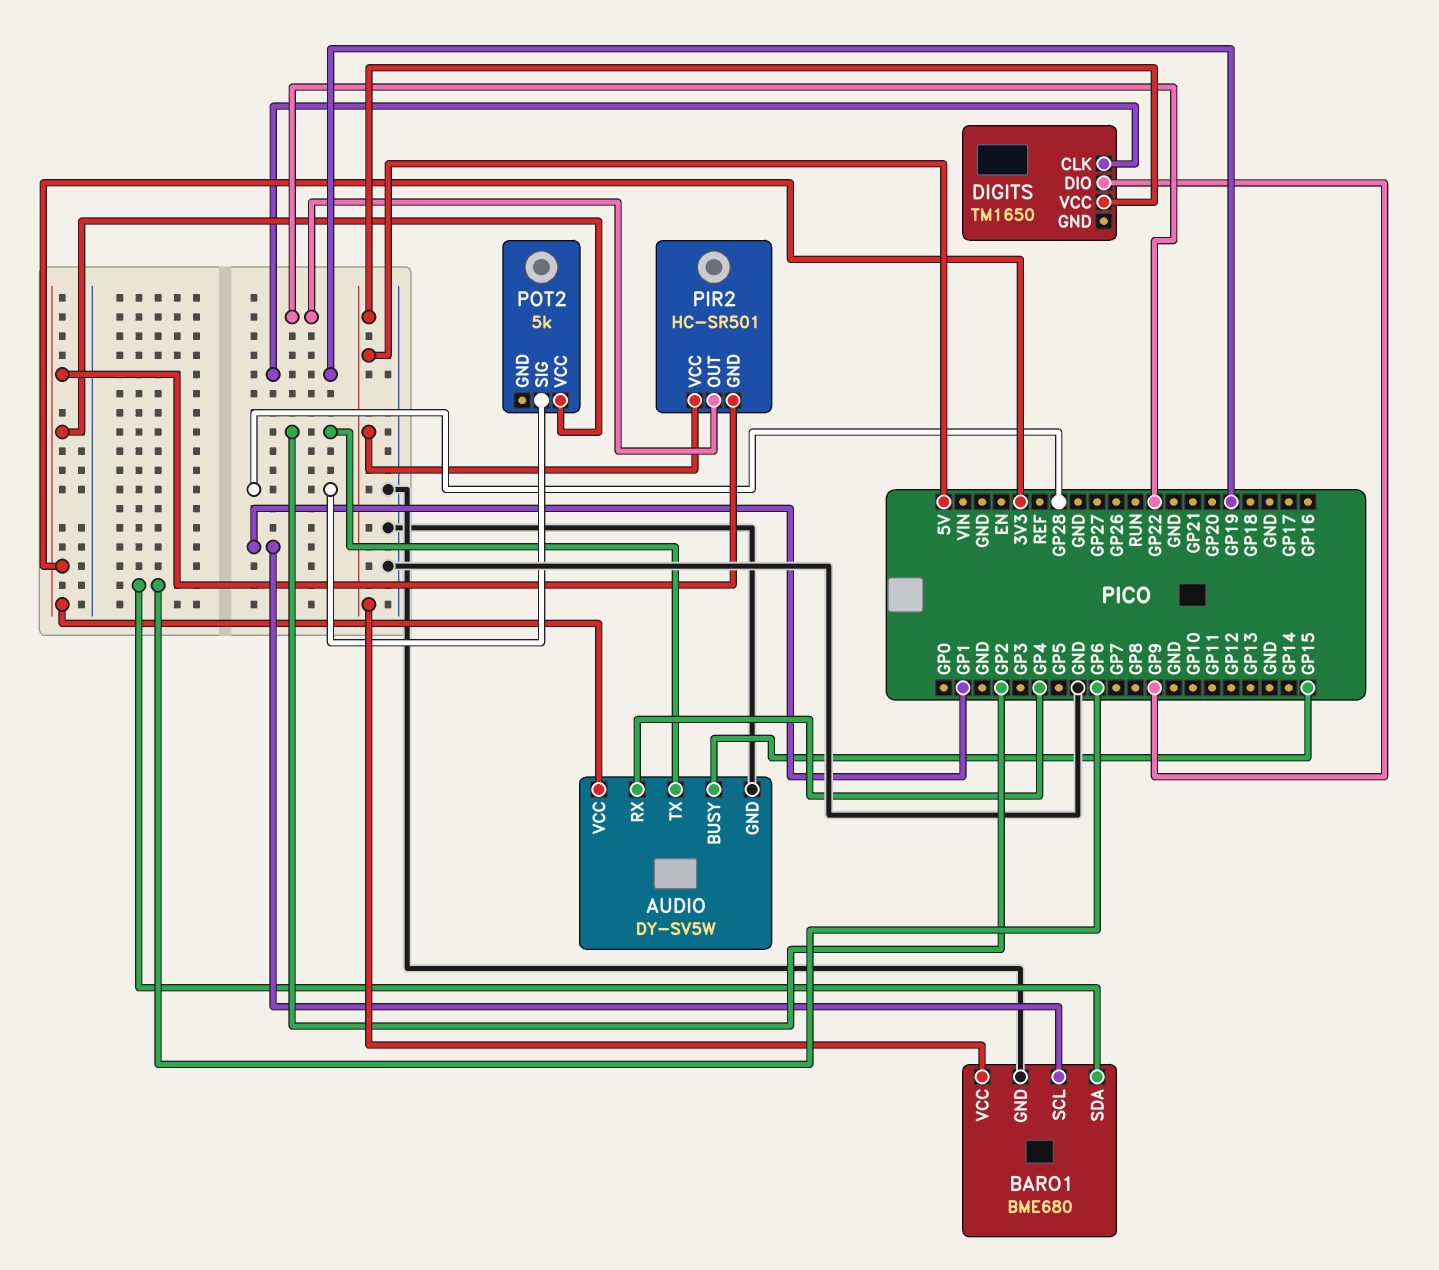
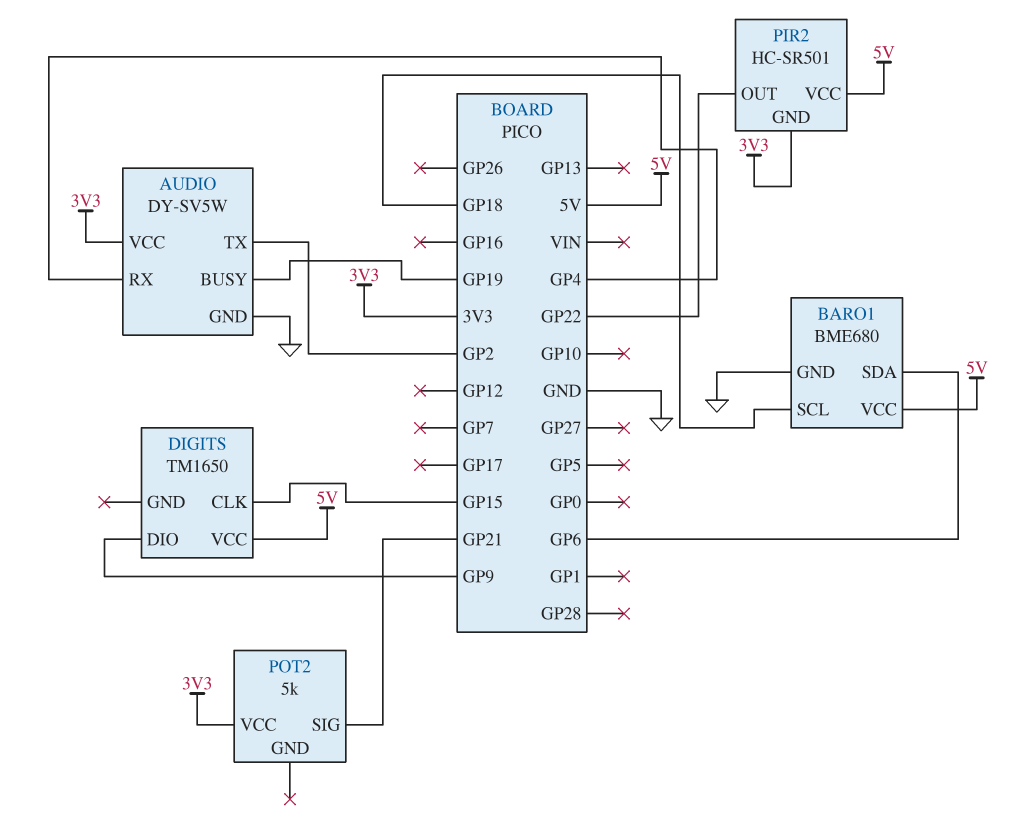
AUDIO pin BUSY: GP15 -> GP19
BARO1 pin SCL: GP1 -> GP18
DIGITS pin CLK: GP19 -> GP15
POT2 pin SIG: GP28 -> GP21

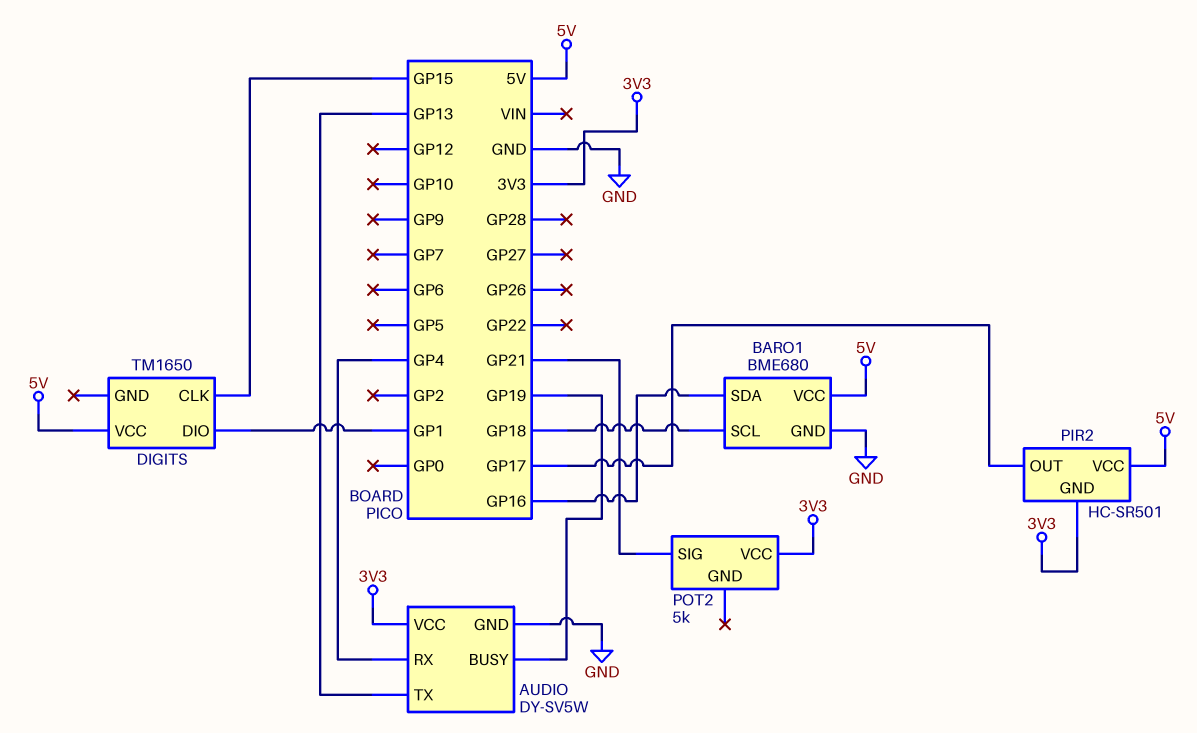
AUDIO pin TX: GP2 -> GP13
BARO1 pin SDA: GP6 -> GP16
DIGITS pin DIO: GP9 -> GP1
PIR2 pin OUT: GP22 -> GP17

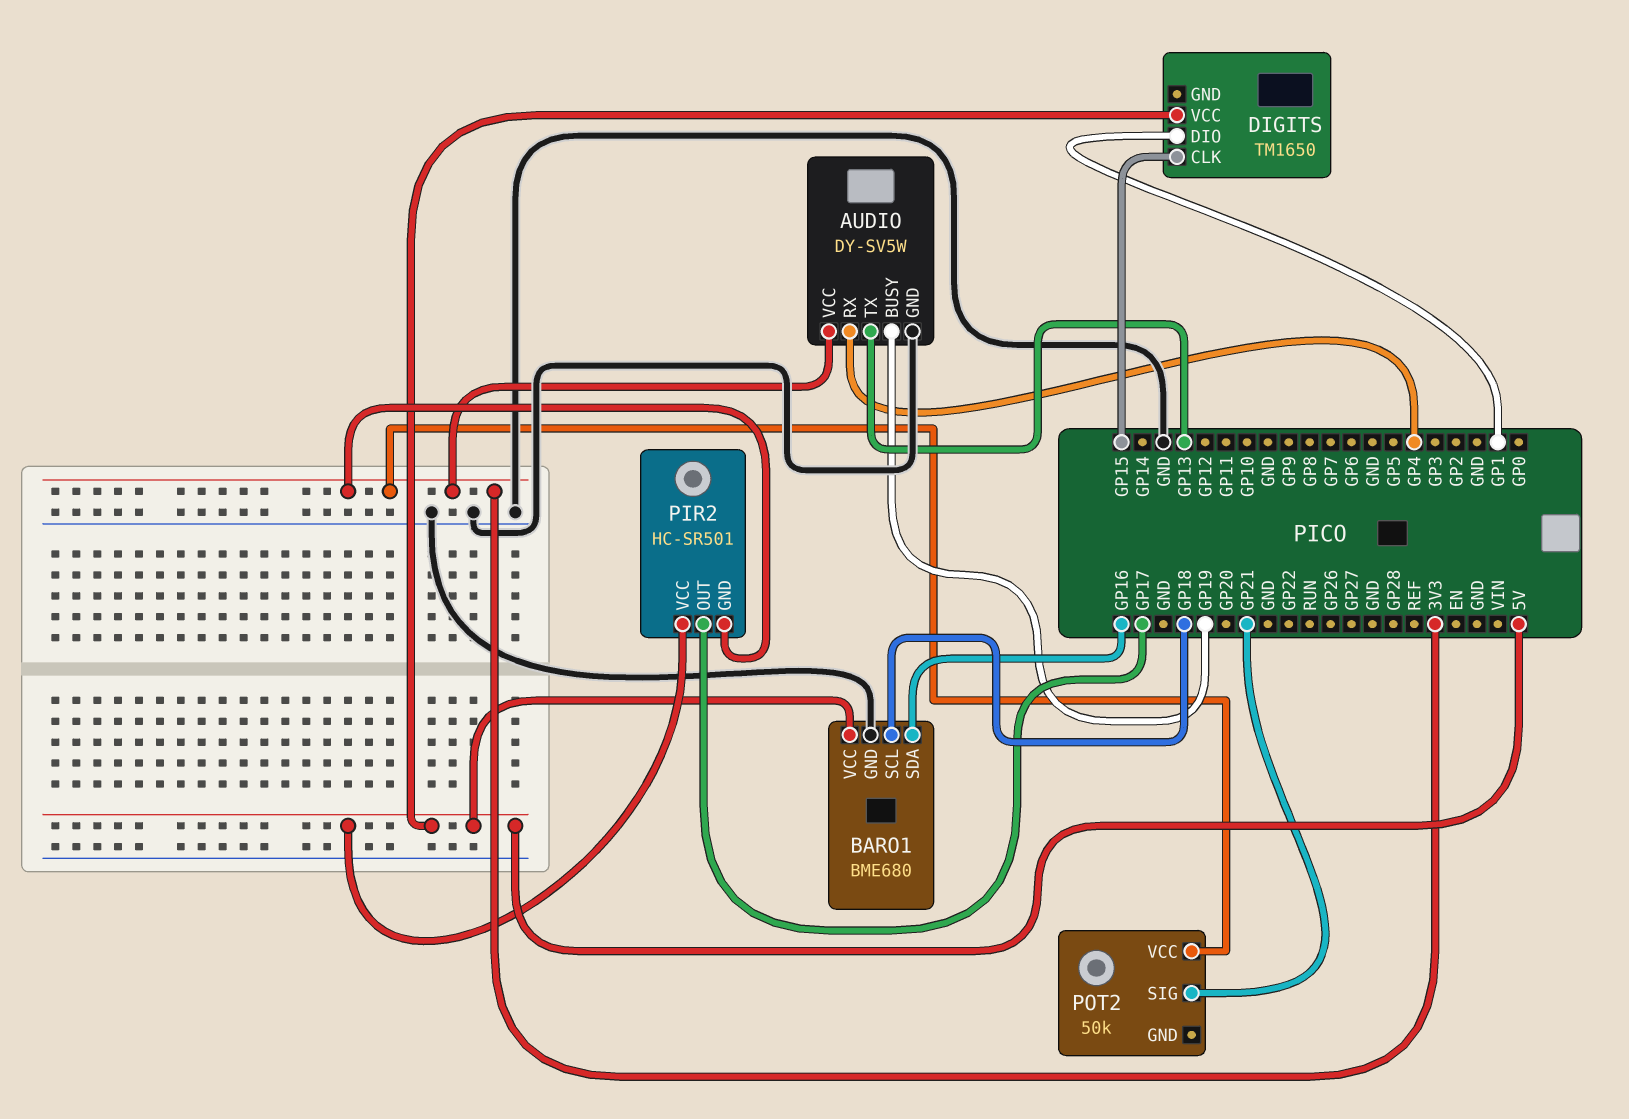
POT2: 5k -> 50k

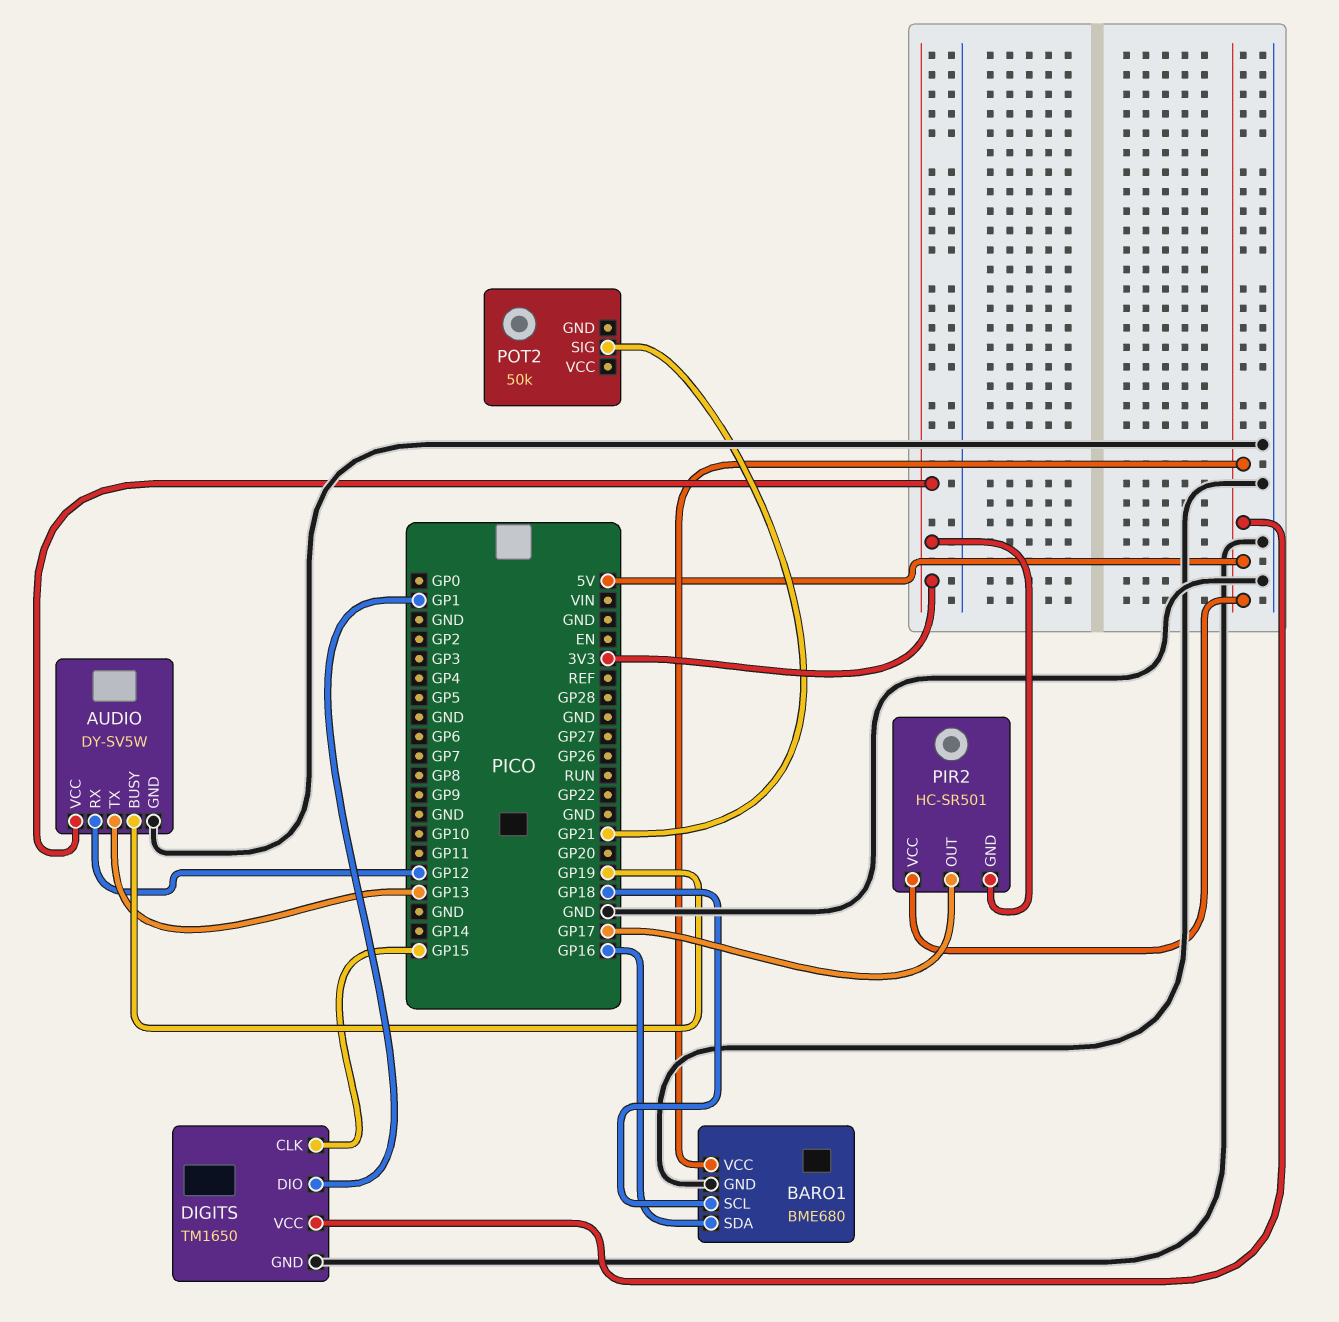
AUDIO pin RX: GP4 -> GP12
DIGITS pin GND: none -> GND
POT2 pin VCC: 3V3 -> none

